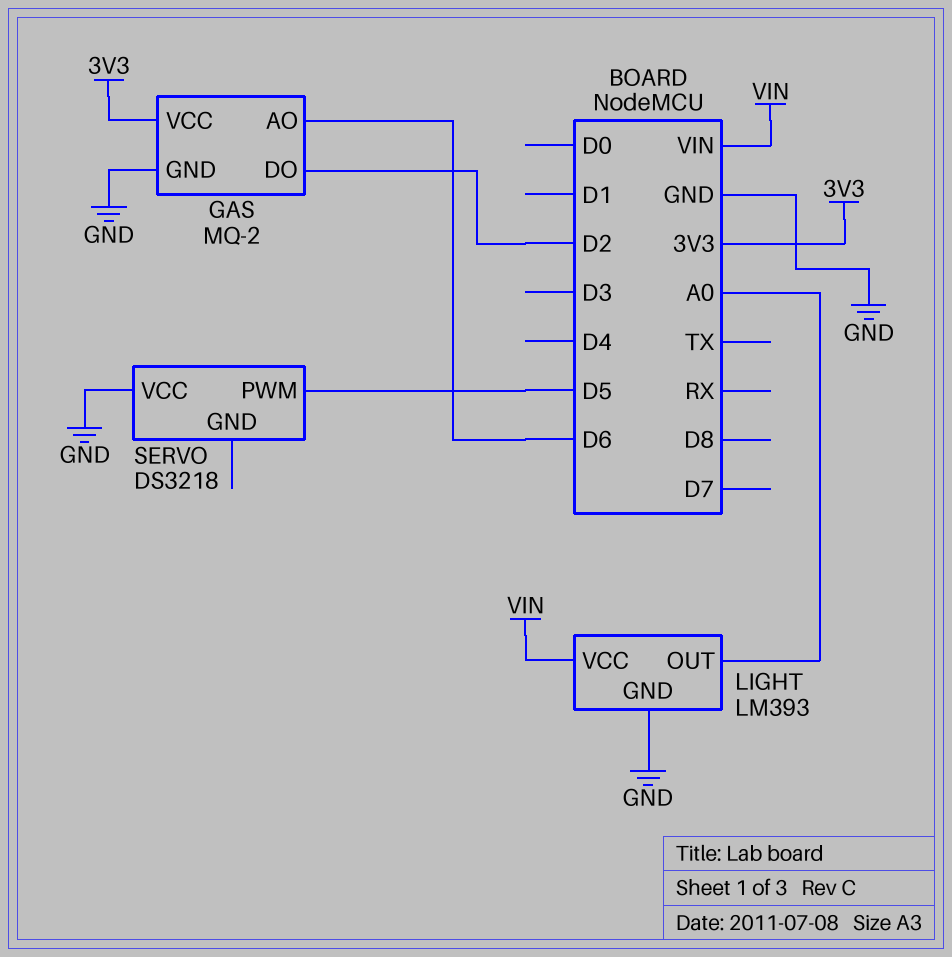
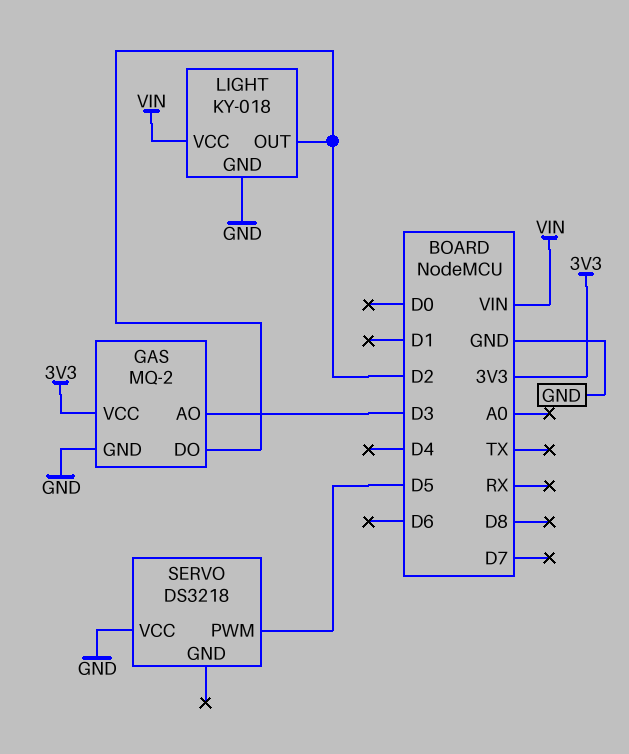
GAS pin AO: D6 -> D3
LIGHT: LM393 -> KY-018
LIGHT pin OUT: A0 -> D2

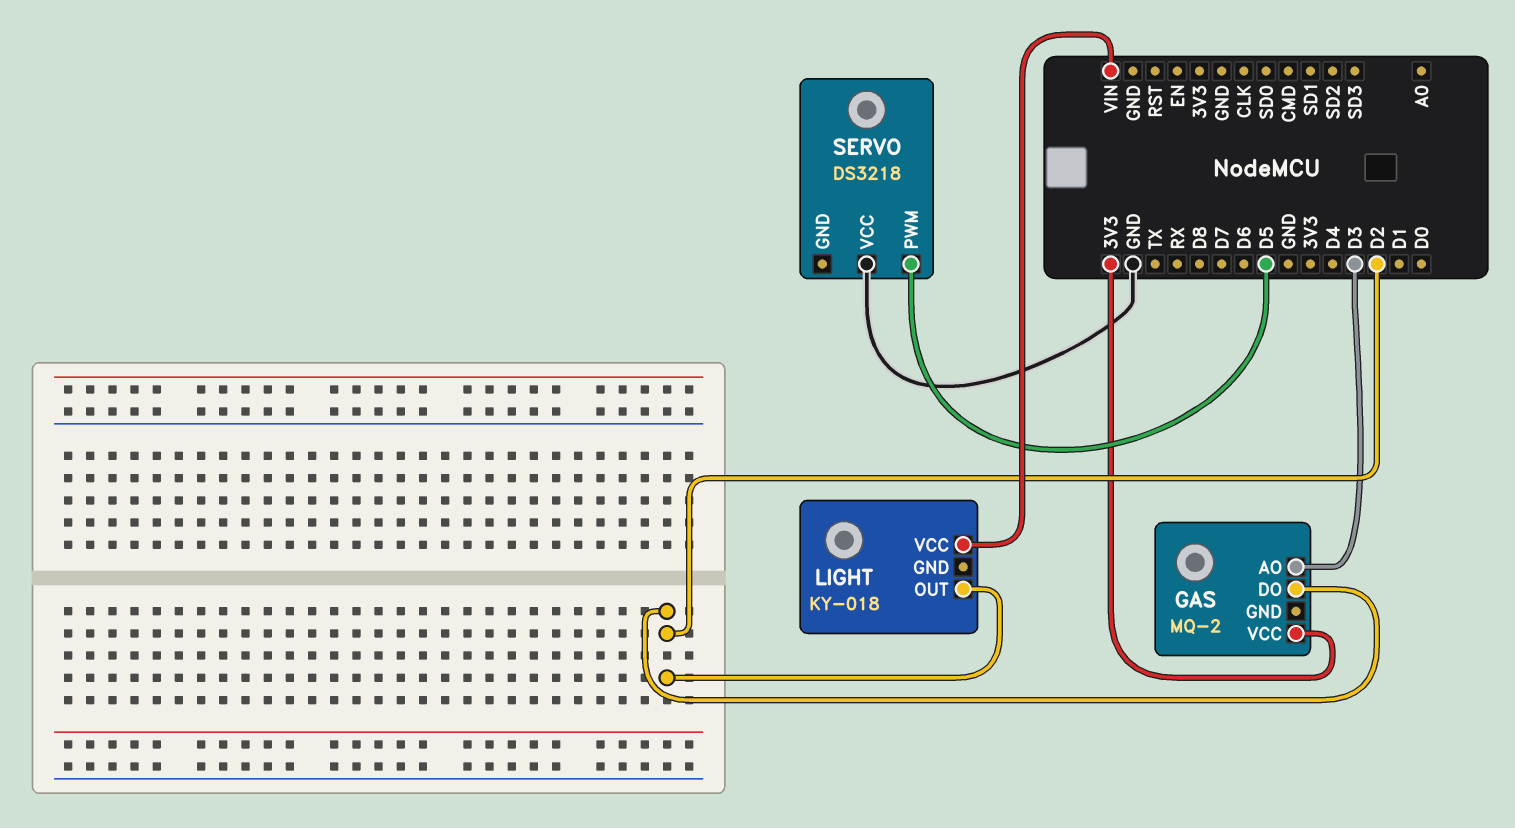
GAS pin GND: GND -> none
LIGHT pin GND: GND -> none

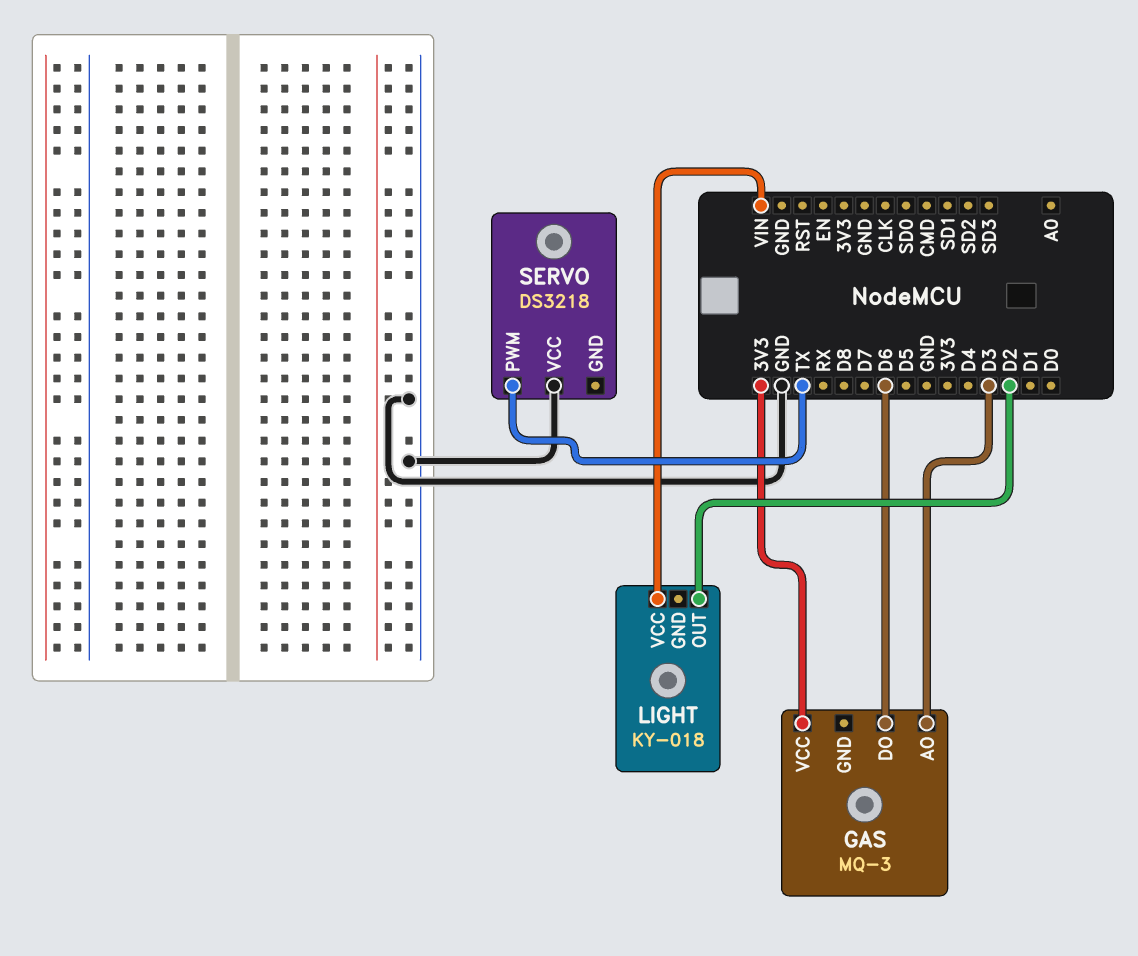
GAS: MQ-2 -> MQ-3
GAS pin DO: D2 -> D6
SERVO pin PWM: D5 -> TX

